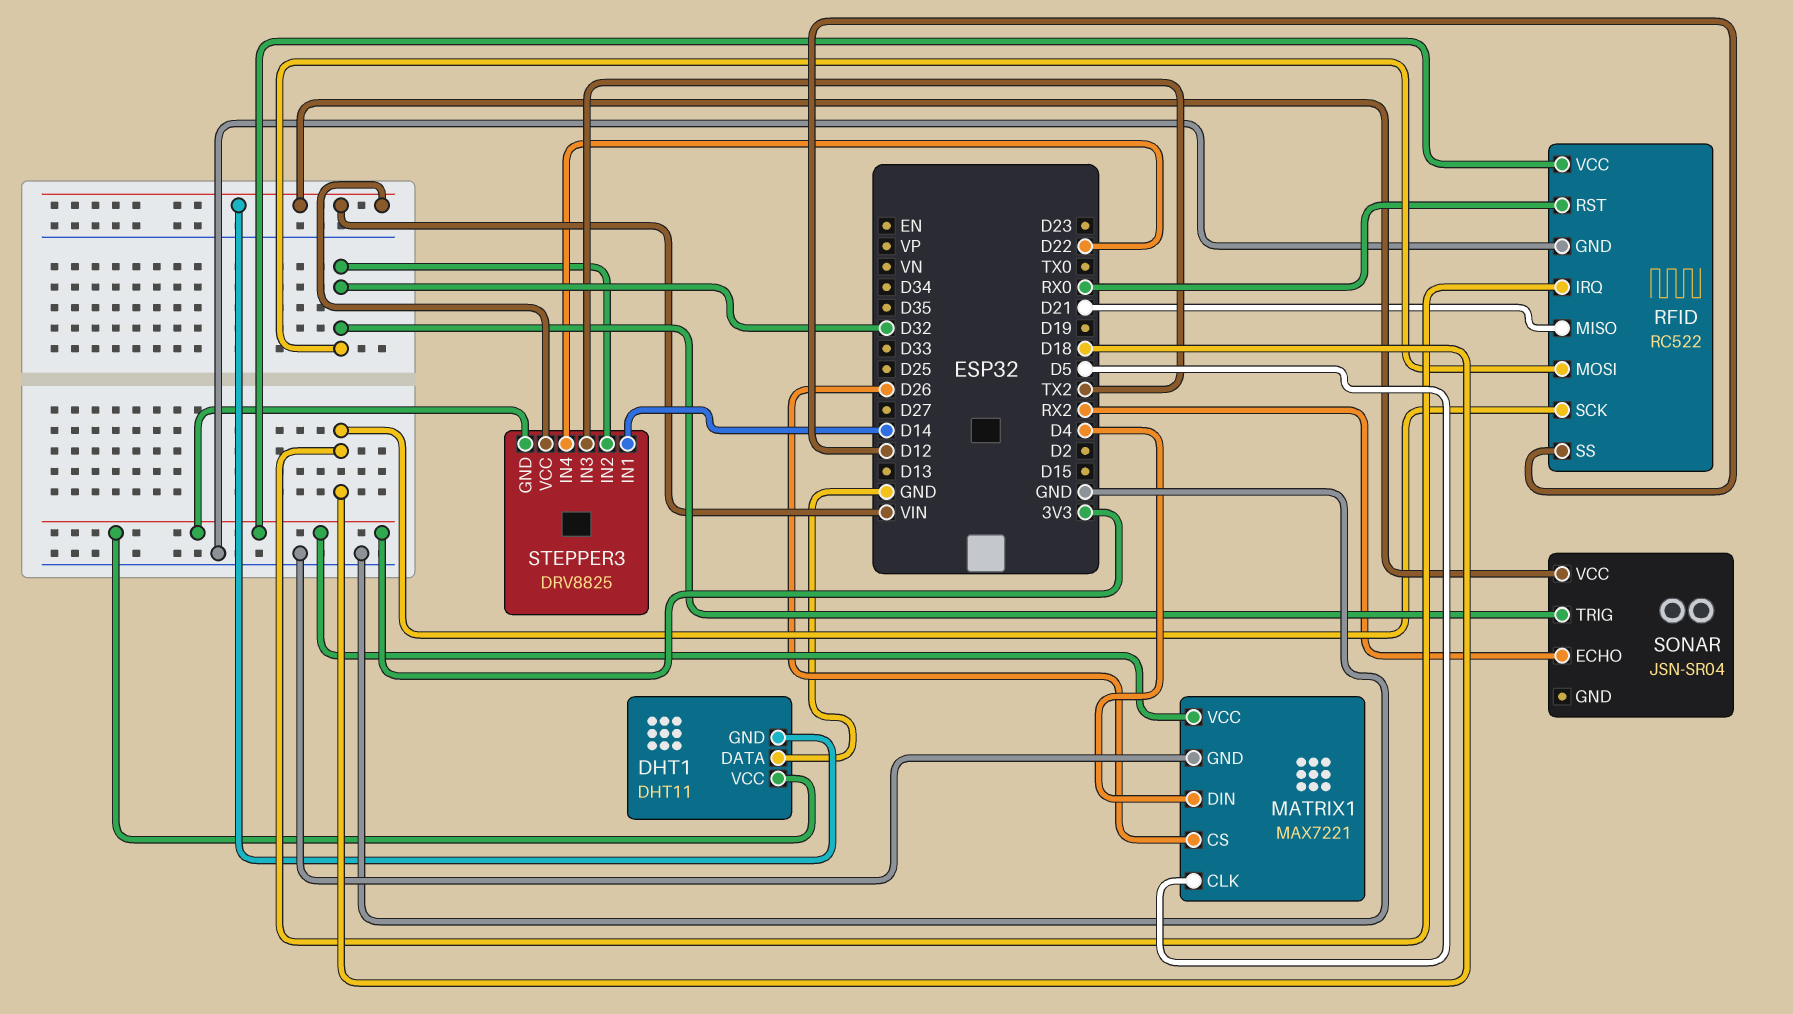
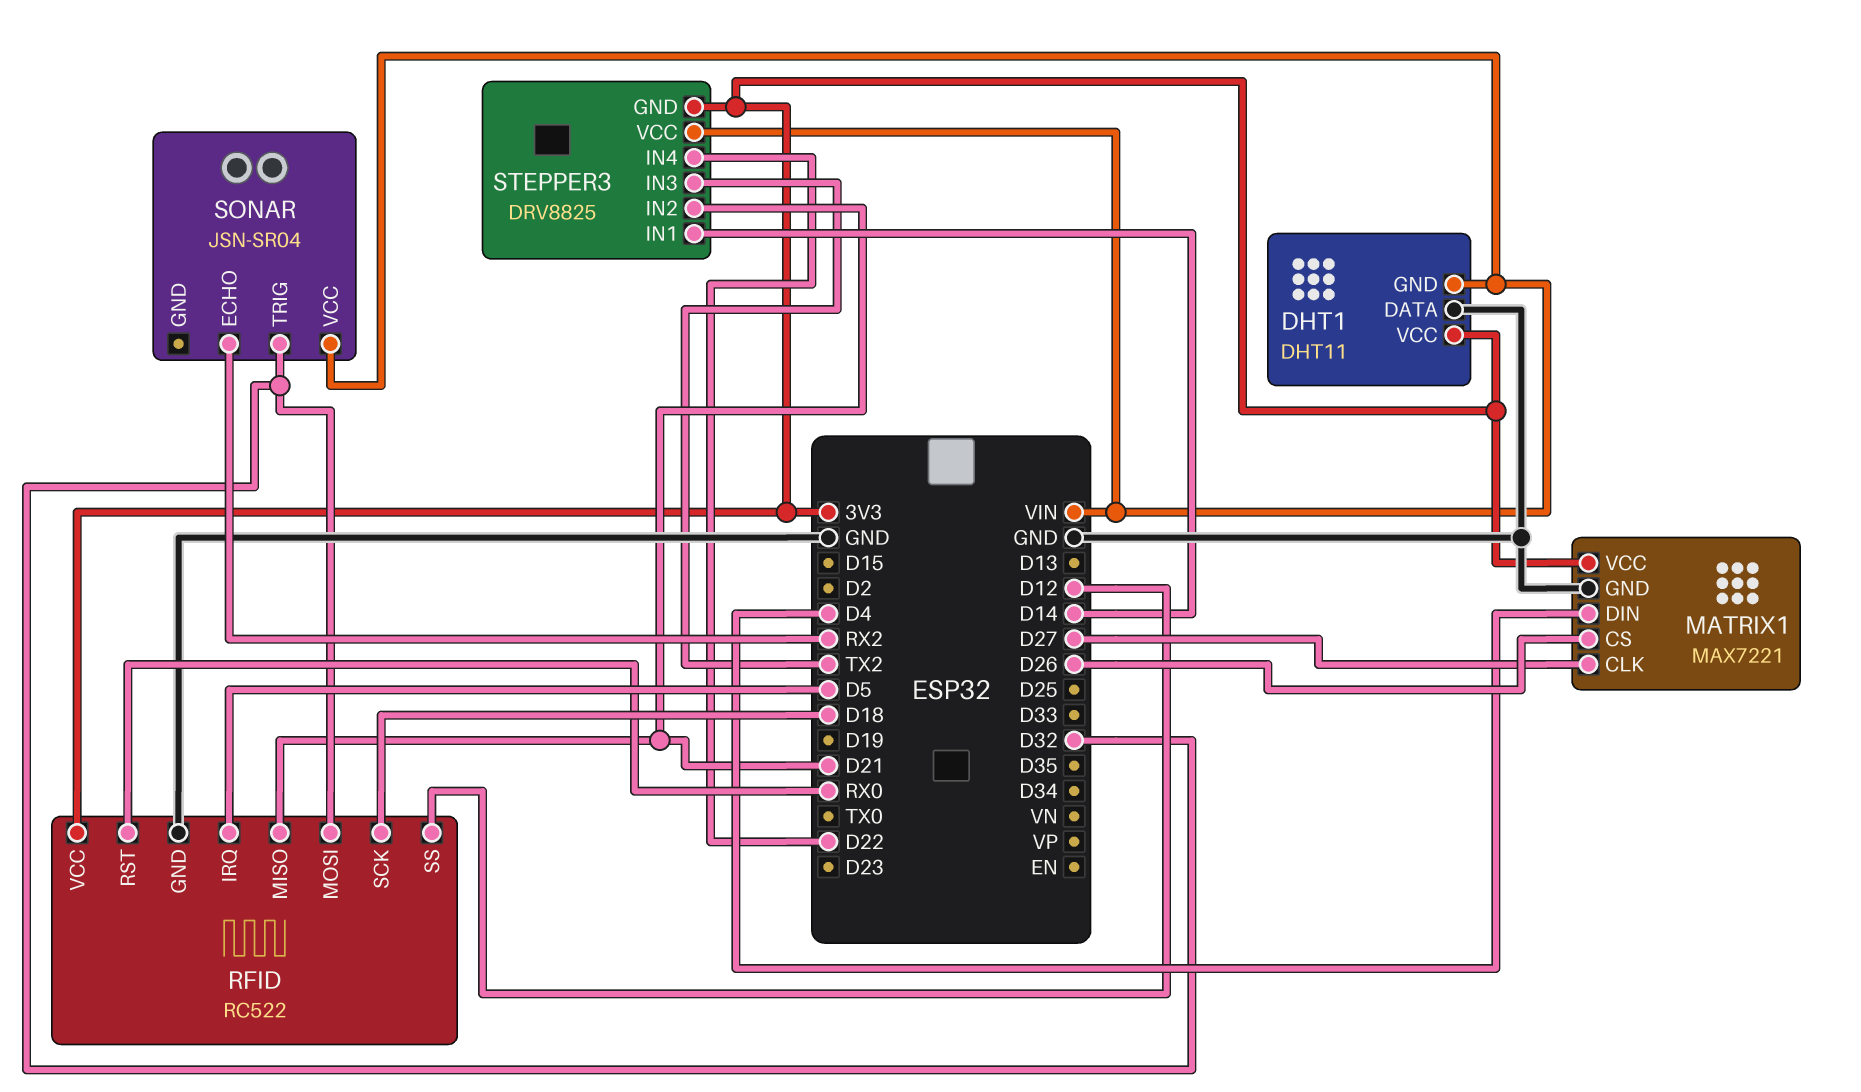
MATRIX1 pin CLK: D5 -> D27
RFID pin IRQ: D18 -> D5
STEPPER3 pin IN2: D32 -> D21

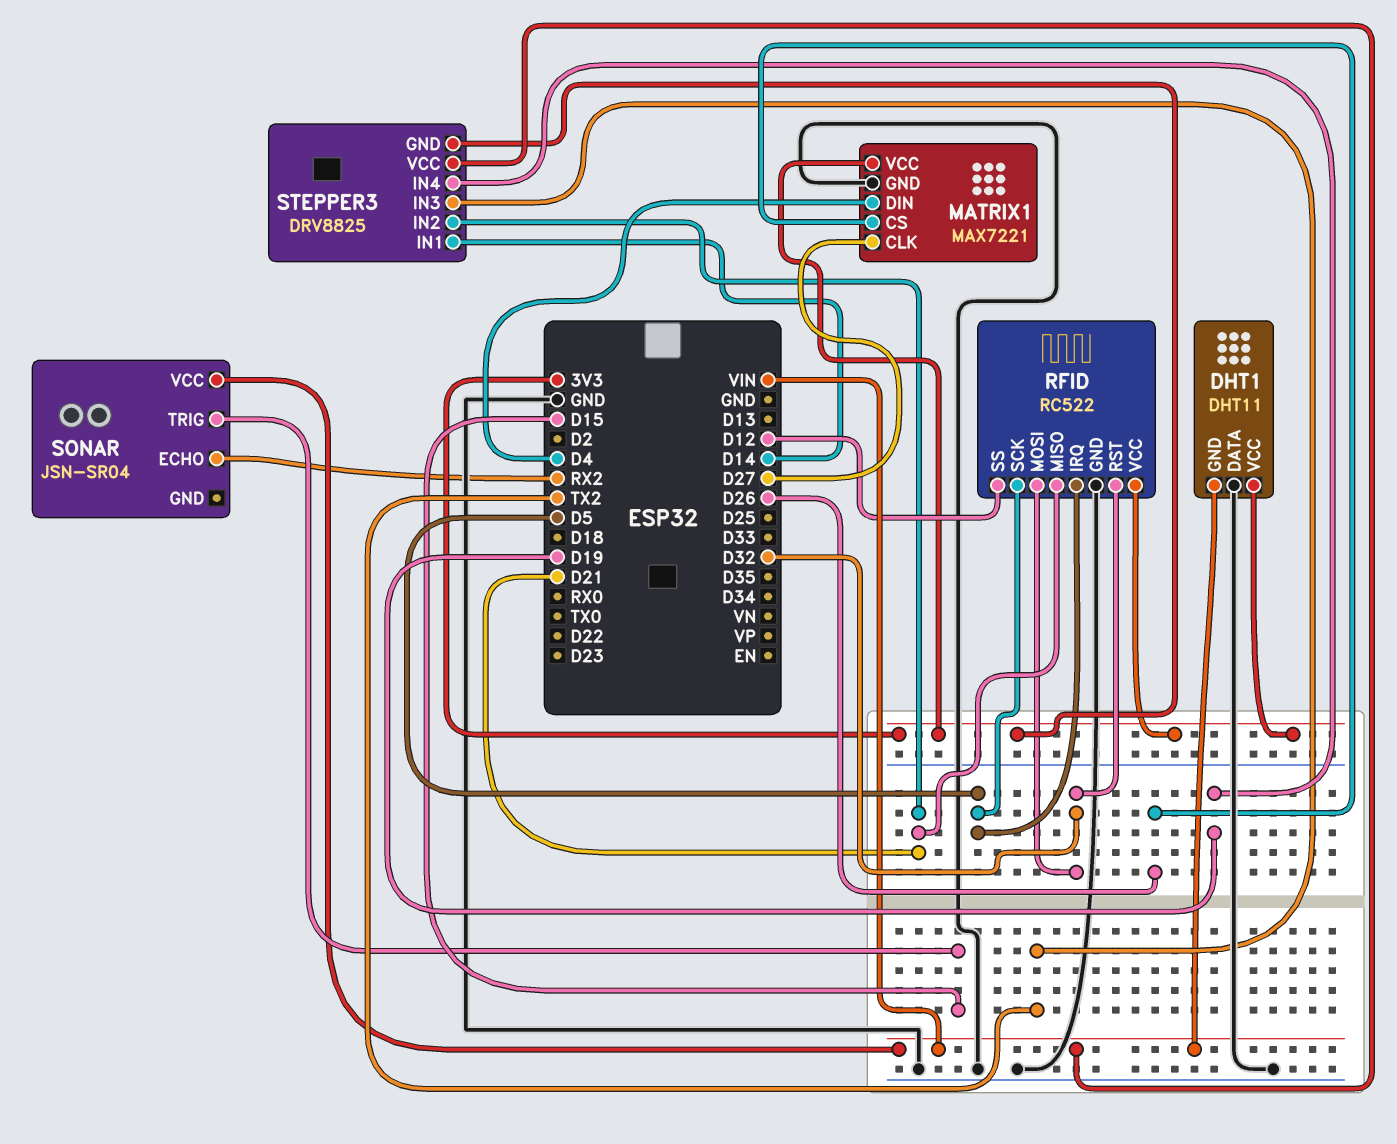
RFID pin RST: RX0 -> D32
RFID pin SCK: D18 -> D5
SONAR pin TRIG: D32 -> D15
STEPPER3 pin IN4: D22 -> D19

